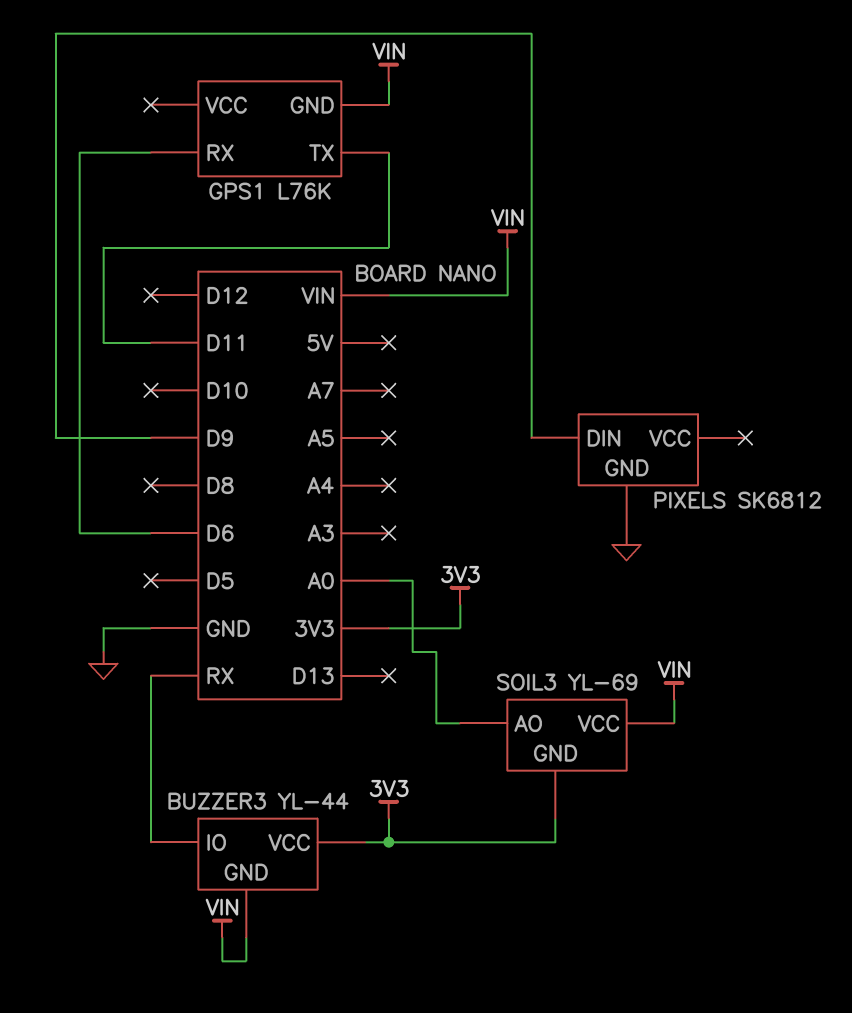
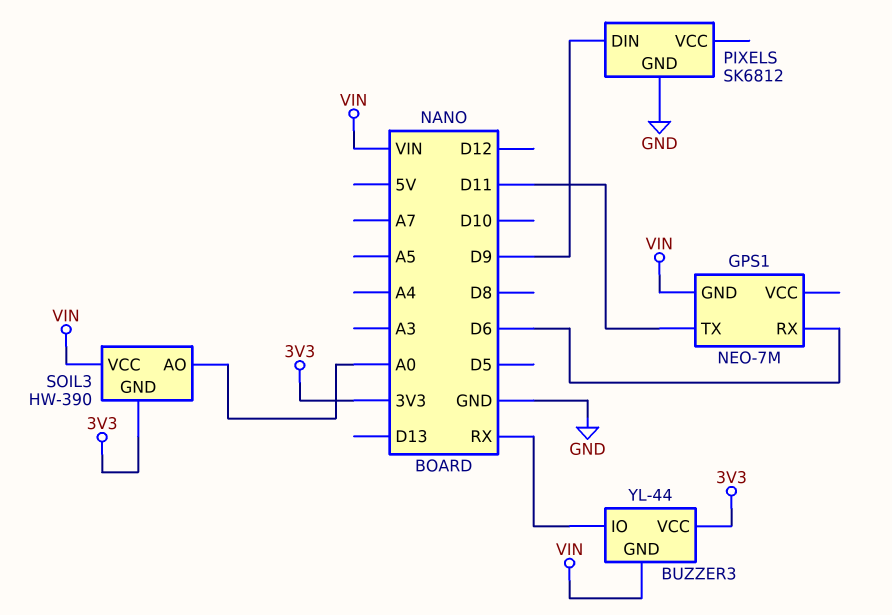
GPS1: L76K -> NEO-7M
SOIL3: YL-69 -> HW-390

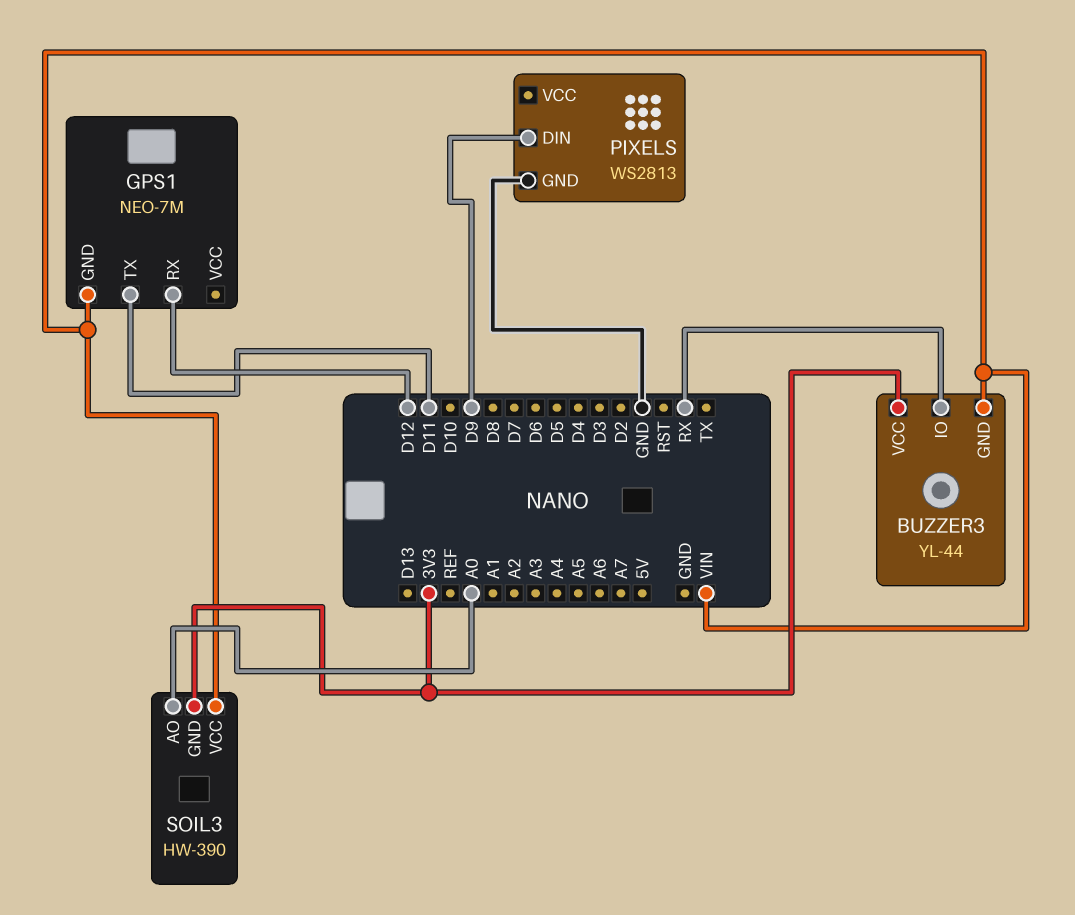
GPS1 pin RX: D6 -> D12
PIXELS: SK6812 -> WS2813

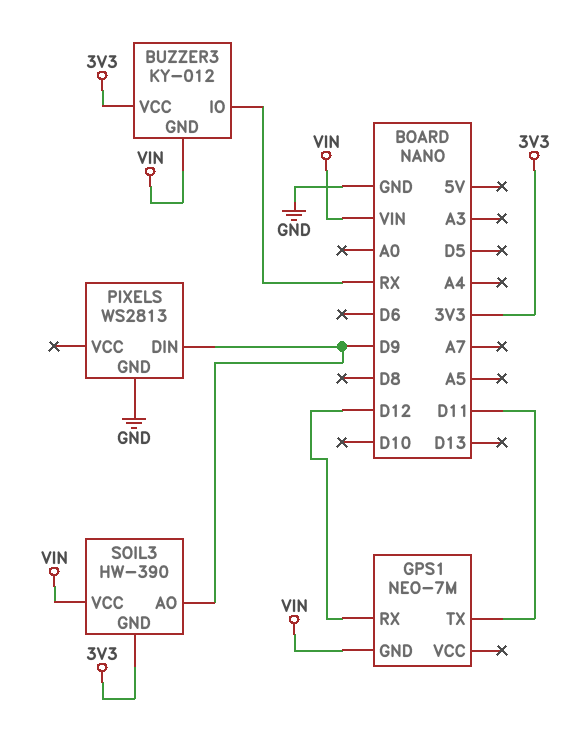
BUZZER3: YL-44 -> KY-012
SOIL3 pin AO: A0 -> D9

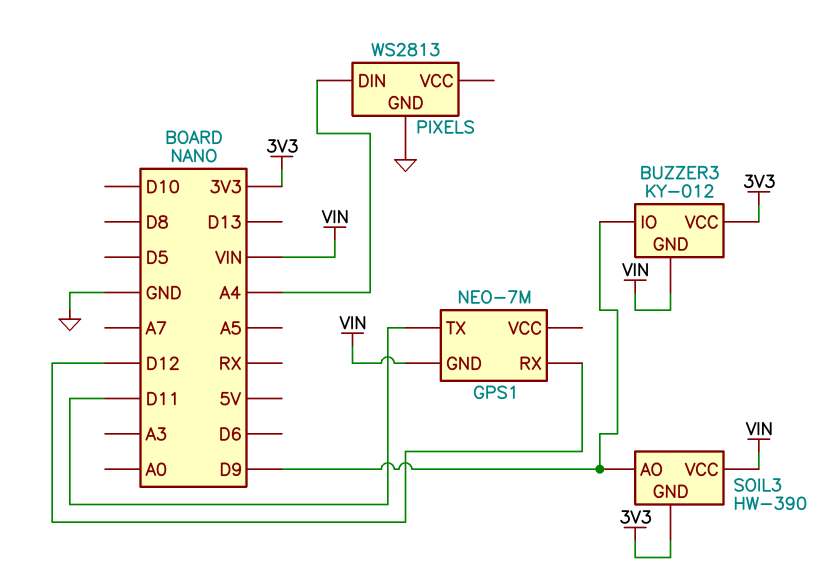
BUZZER3 pin IO: RX -> D9
PIXELS pin DIN: D9 -> A4

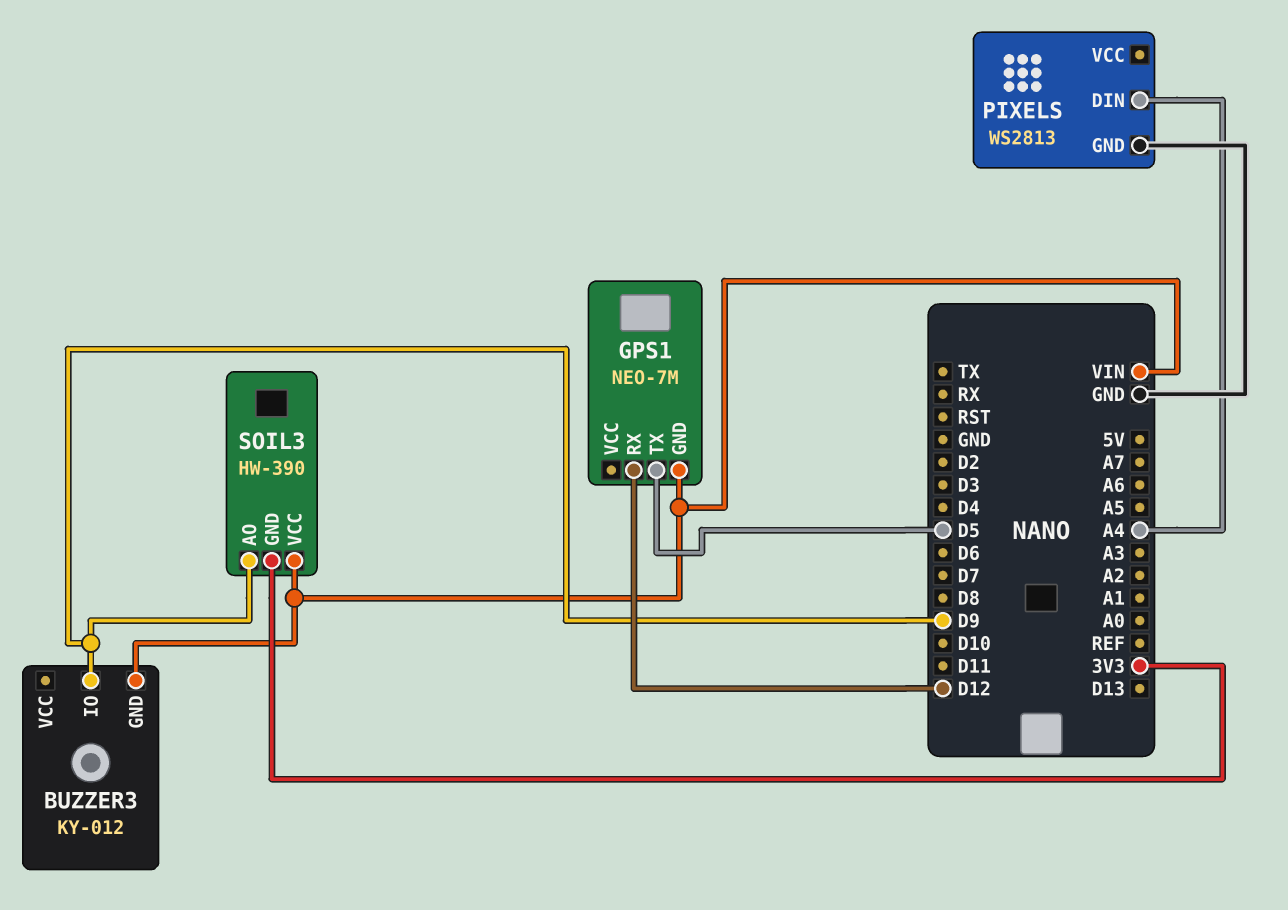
BUZZER3 pin VCC: 3V3 -> none
GPS1 pin TX: D11 -> D5

